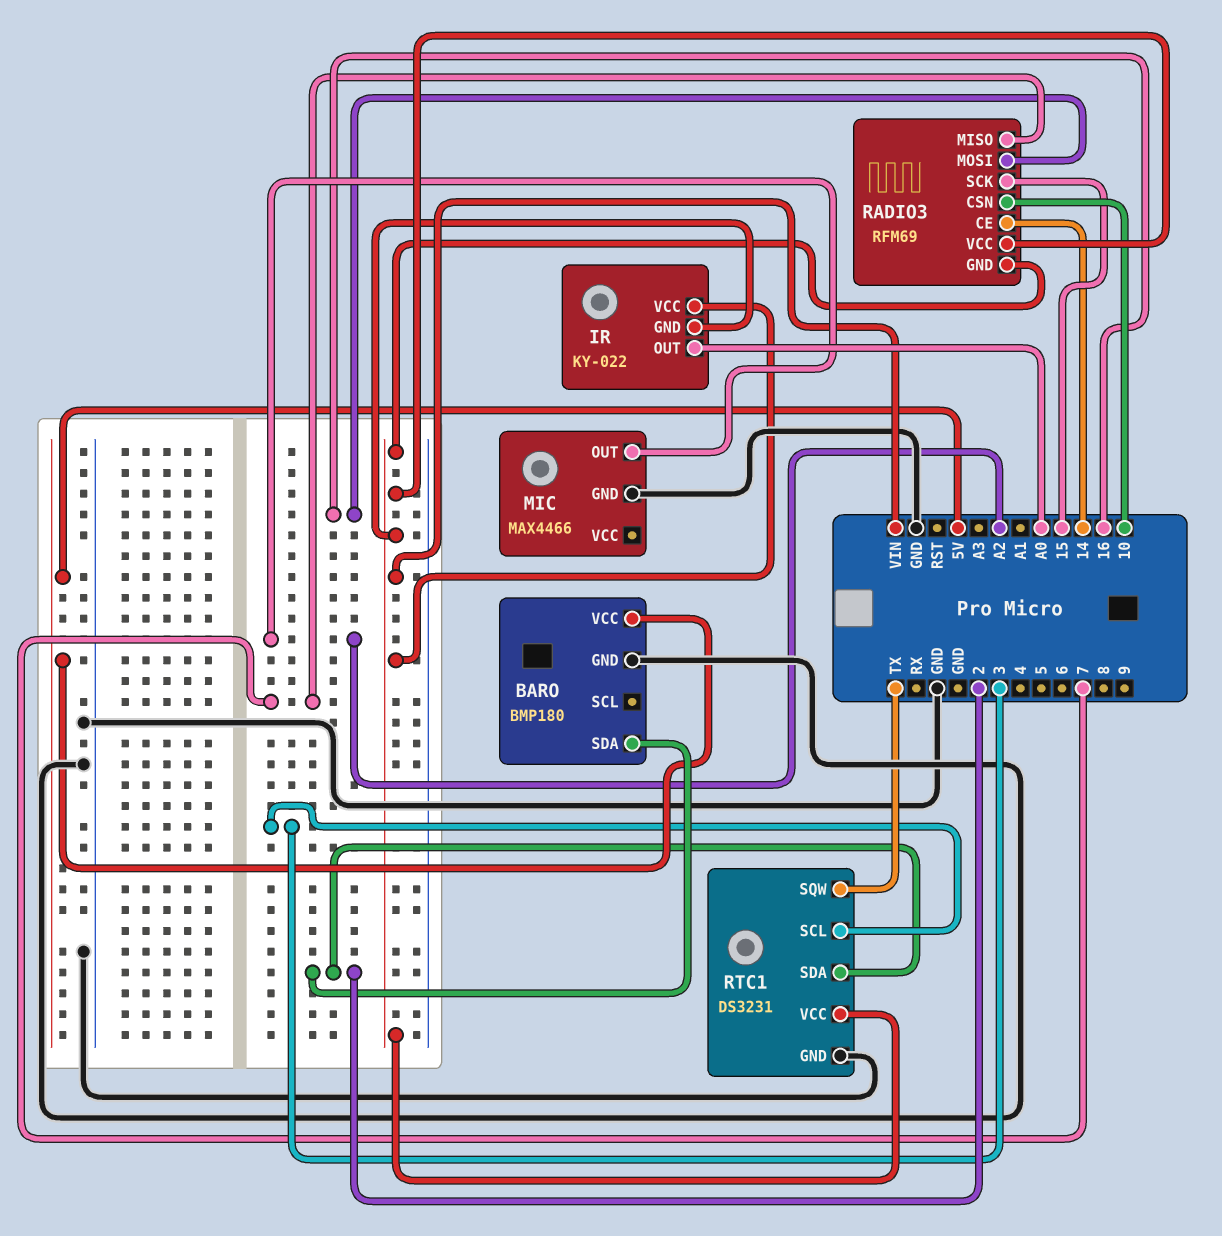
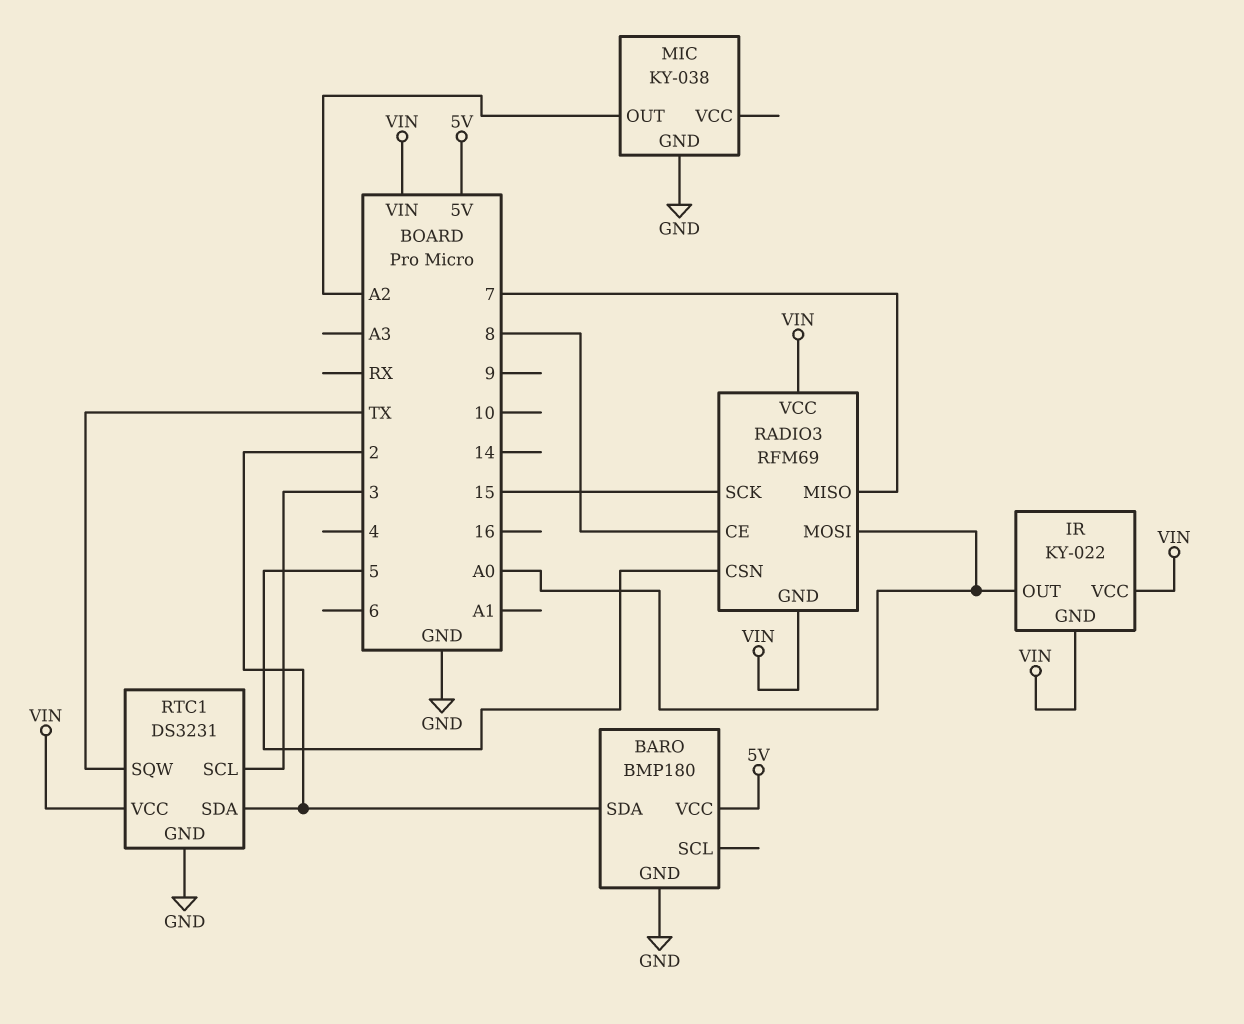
MIC: MAX4466 -> KY-038
RADIO3 pin CE: 14 -> 8
RADIO3 pin CSN: 10 -> 5
RADIO3 pin MOSI: 16 -> A0

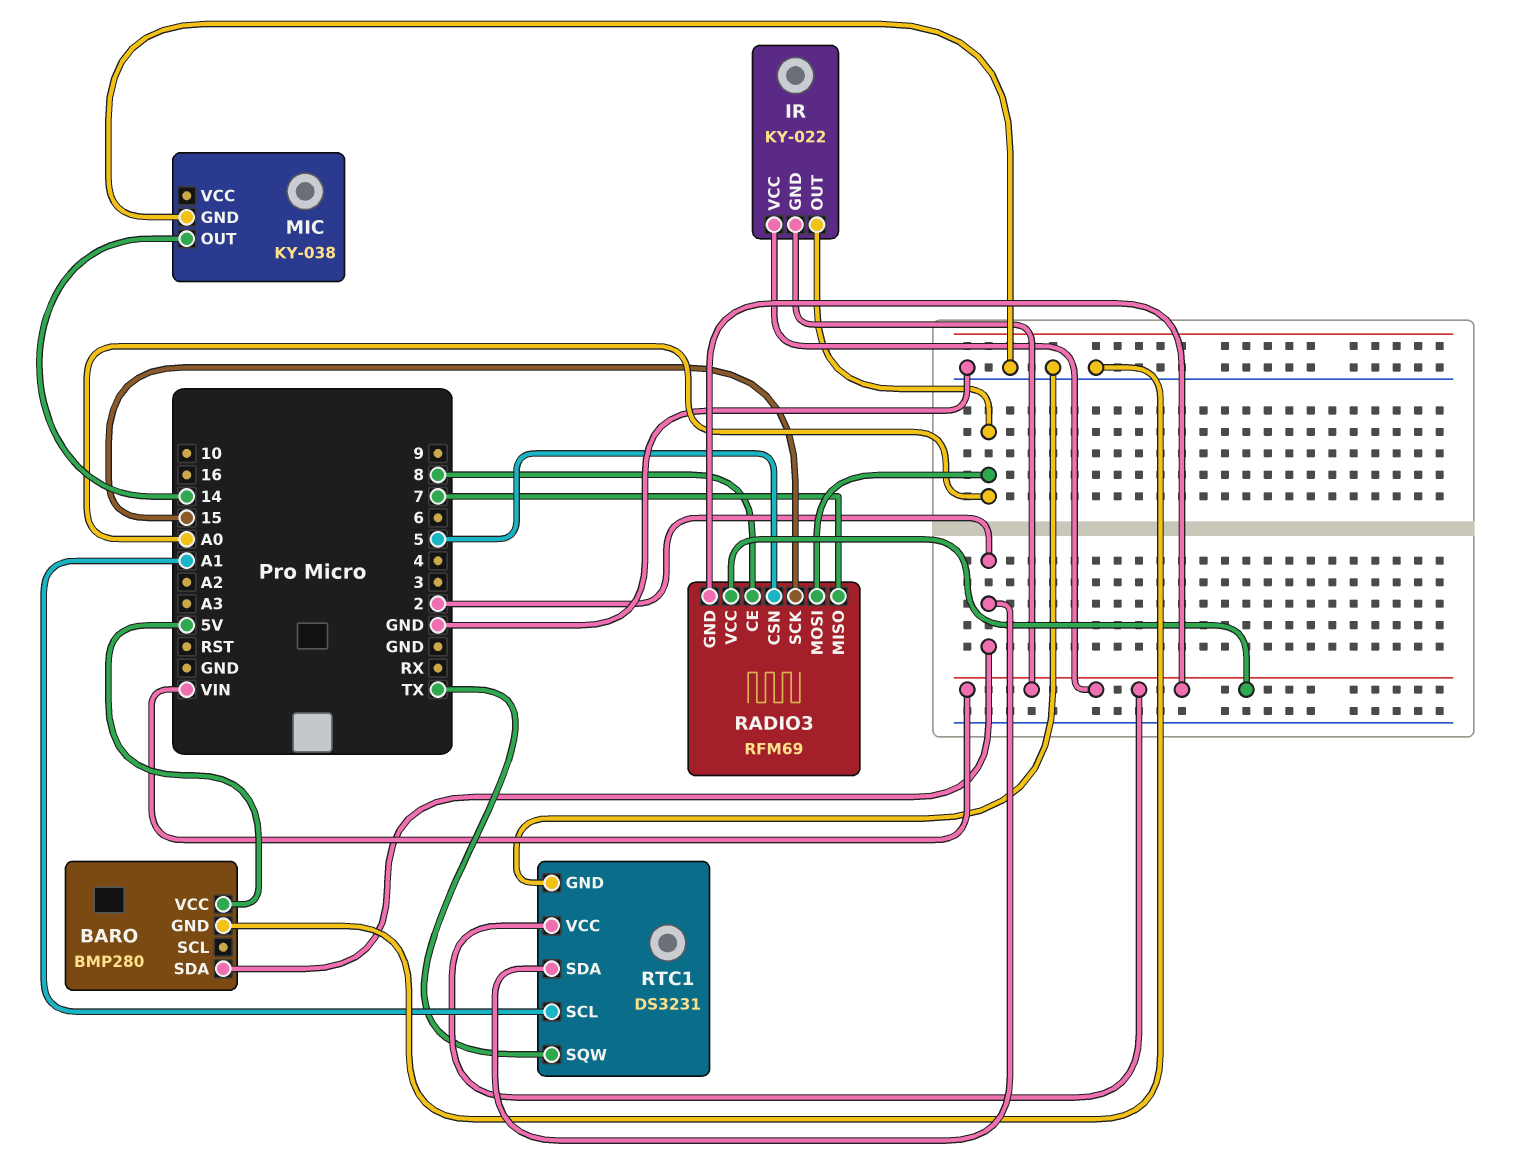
BARO: BMP180 -> BMP280
MIC pin OUT: A2 -> 14
RTC1 pin SCL: 3 -> A1

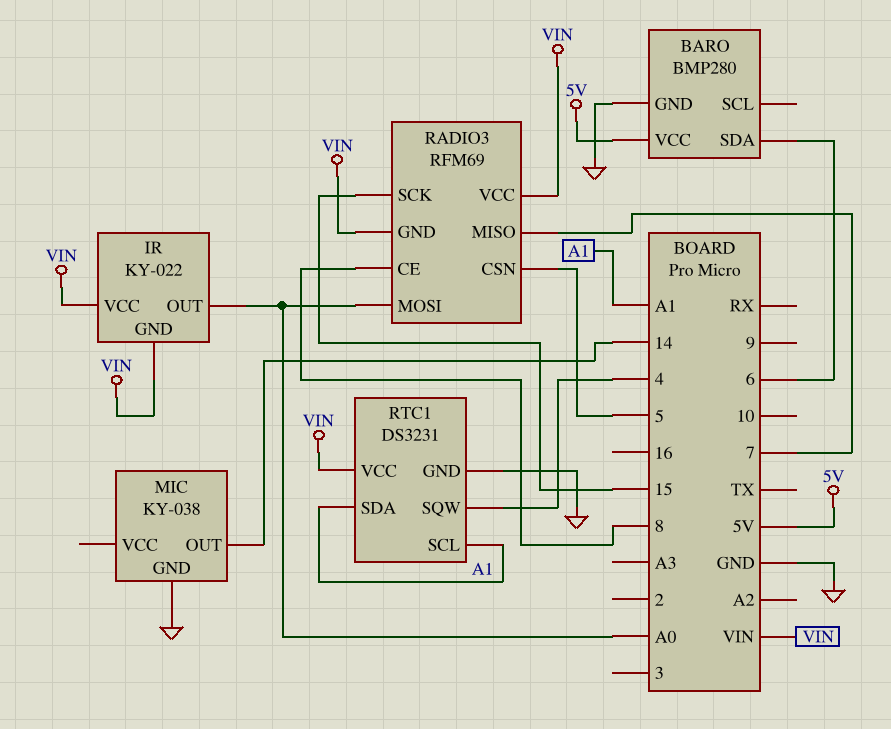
BARO pin SDA: 2 -> 6
RTC1 pin SDA: 2 -> A1
RTC1 pin SQW: TX -> 4

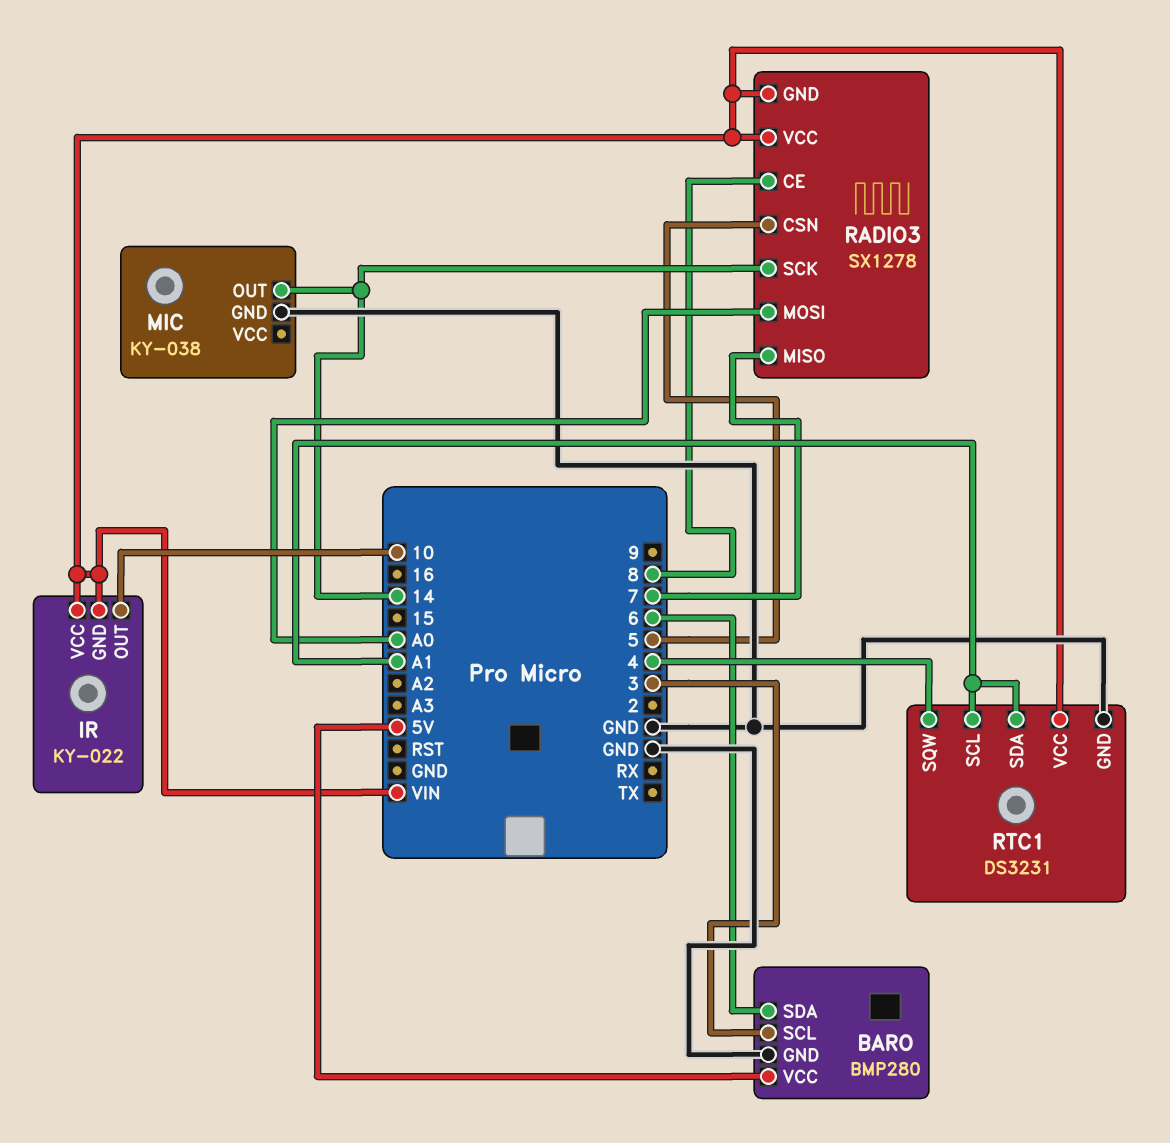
BARO pin SCL: none -> 3
IR pin OUT: A0 -> 10
RADIO3: RFM69 -> SX1278
RADIO3 pin SCK: 15 -> 14

